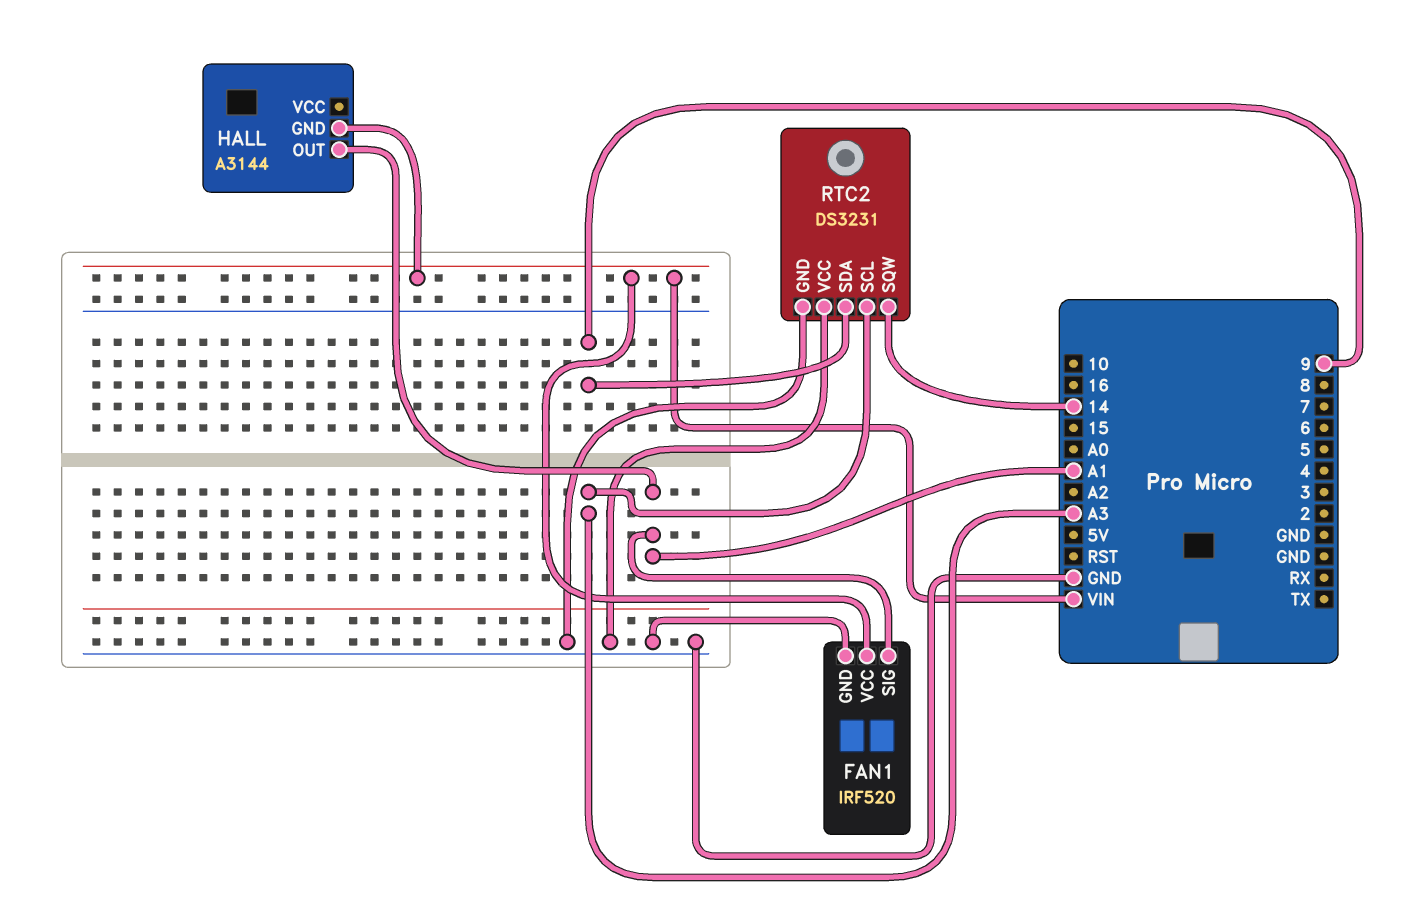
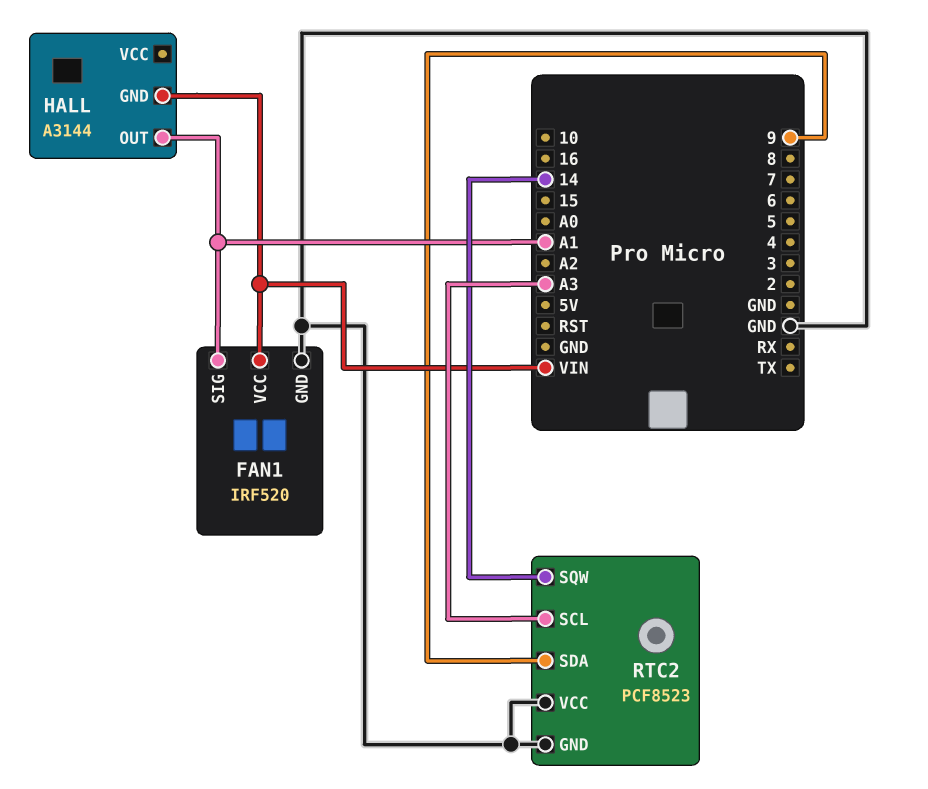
RTC2: DS3231 -> PCF8523

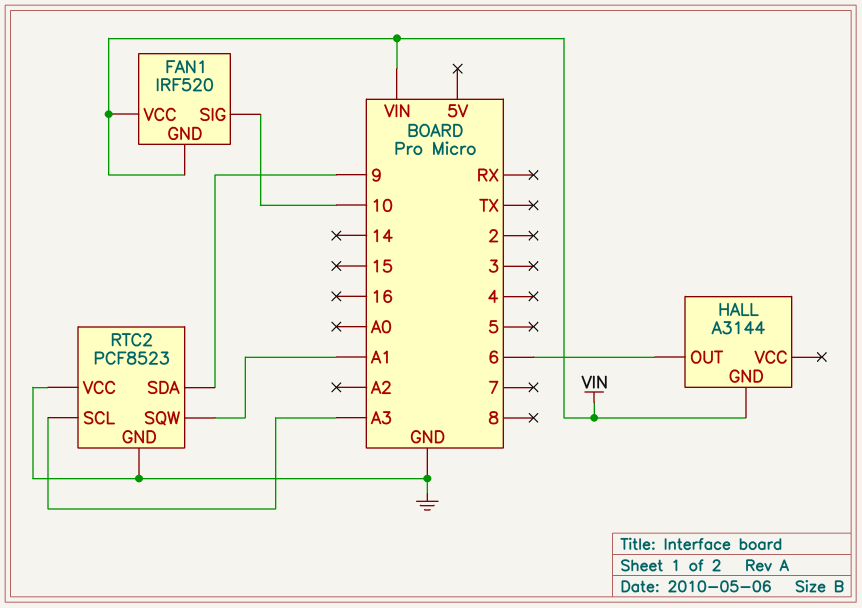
FAN1 pin GND: GND -> VIN
FAN1 pin SIG: A1 -> 10
HALL pin OUT: A1 -> 6
RTC2 pin SQW: 14 -> A1

